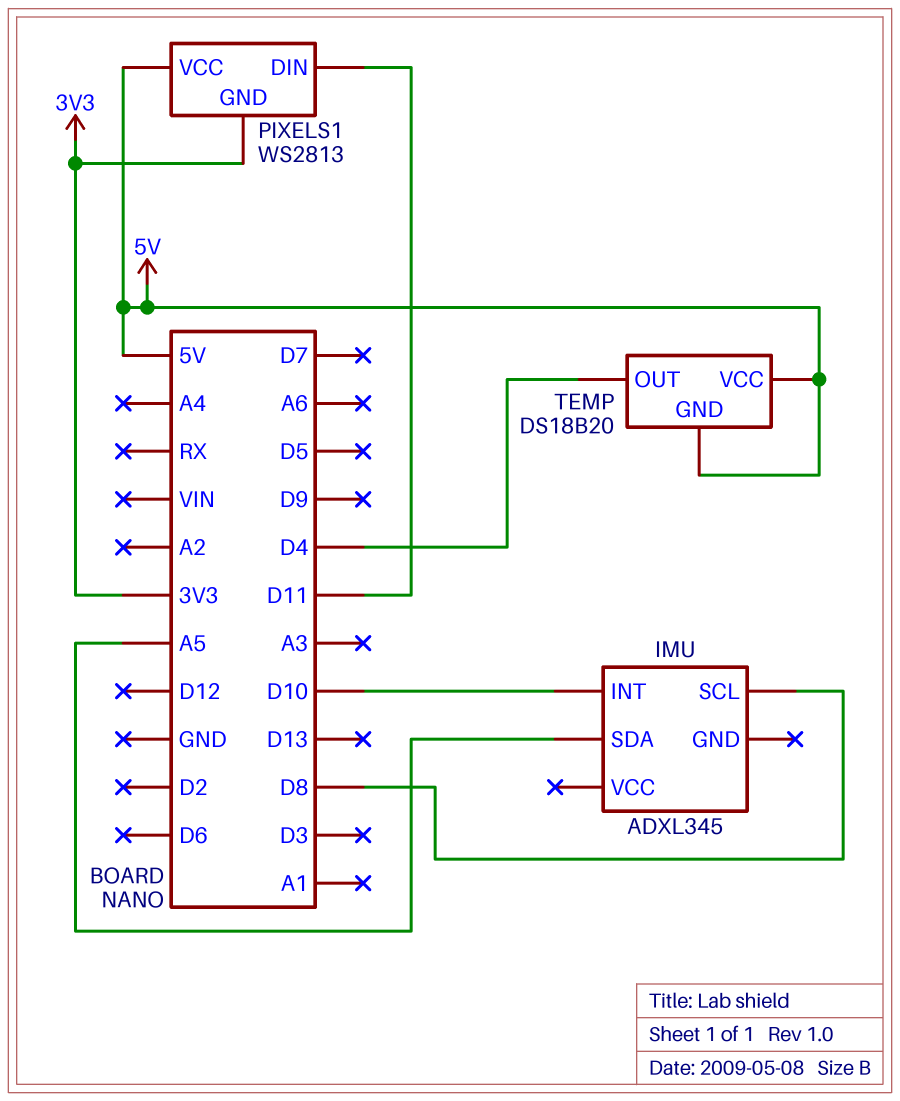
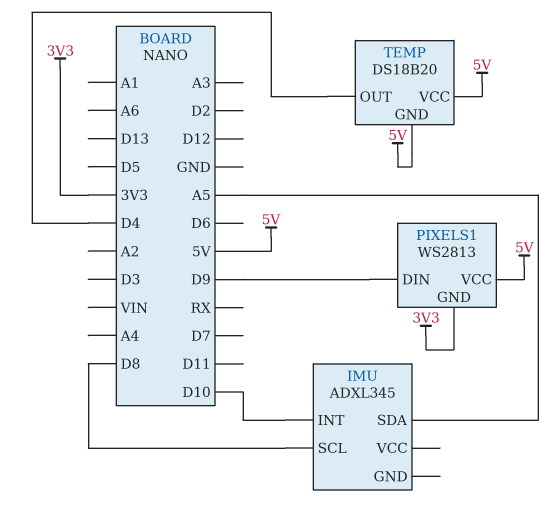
PIXELS1 pin DIN: D11 -> D9

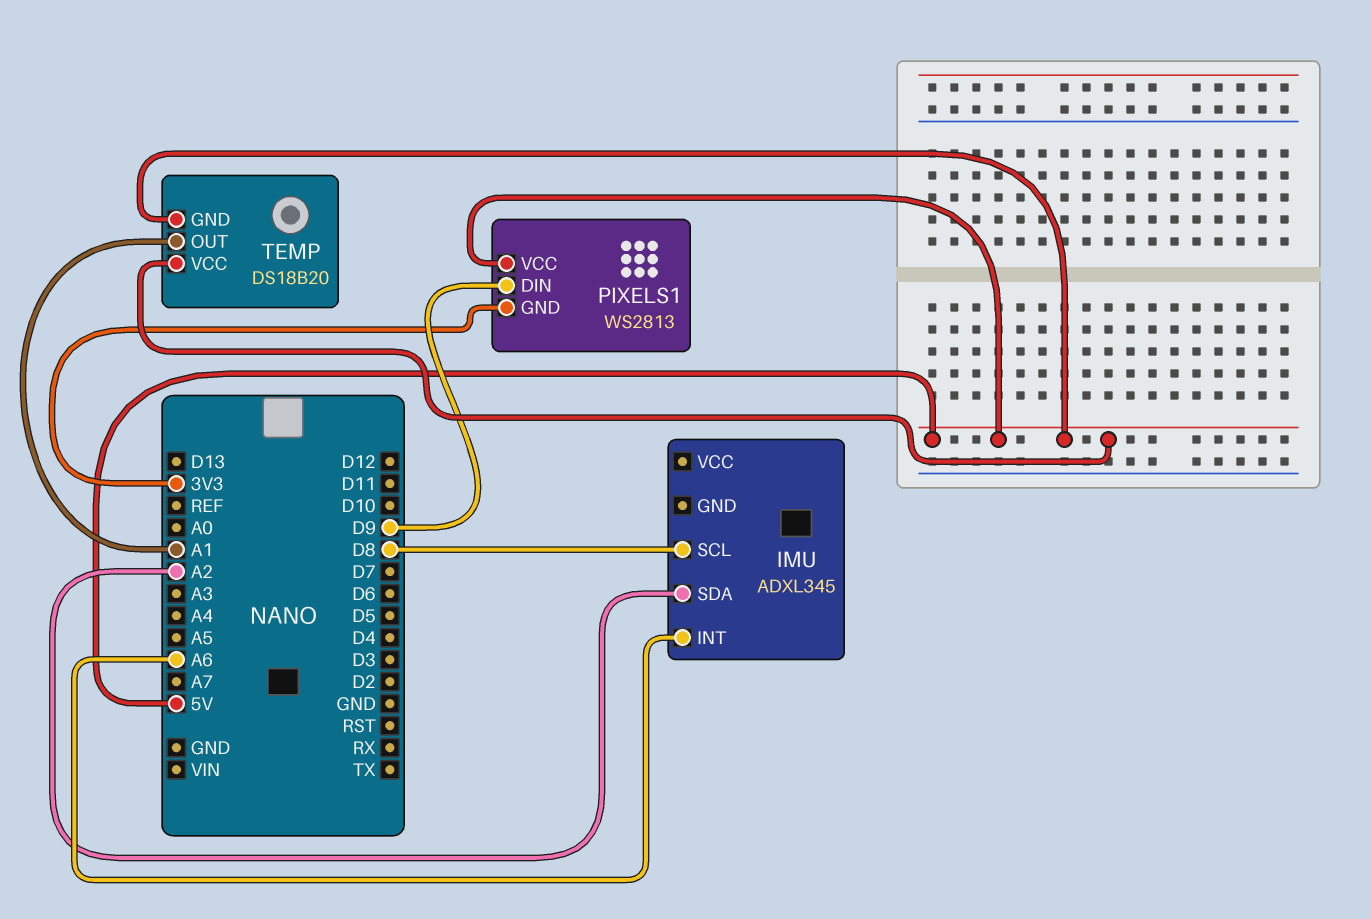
IMU pin INT: D10 -> A6
IMU pin SDA: A5 -> A2
TEMP pin OUT: D4 -> A1

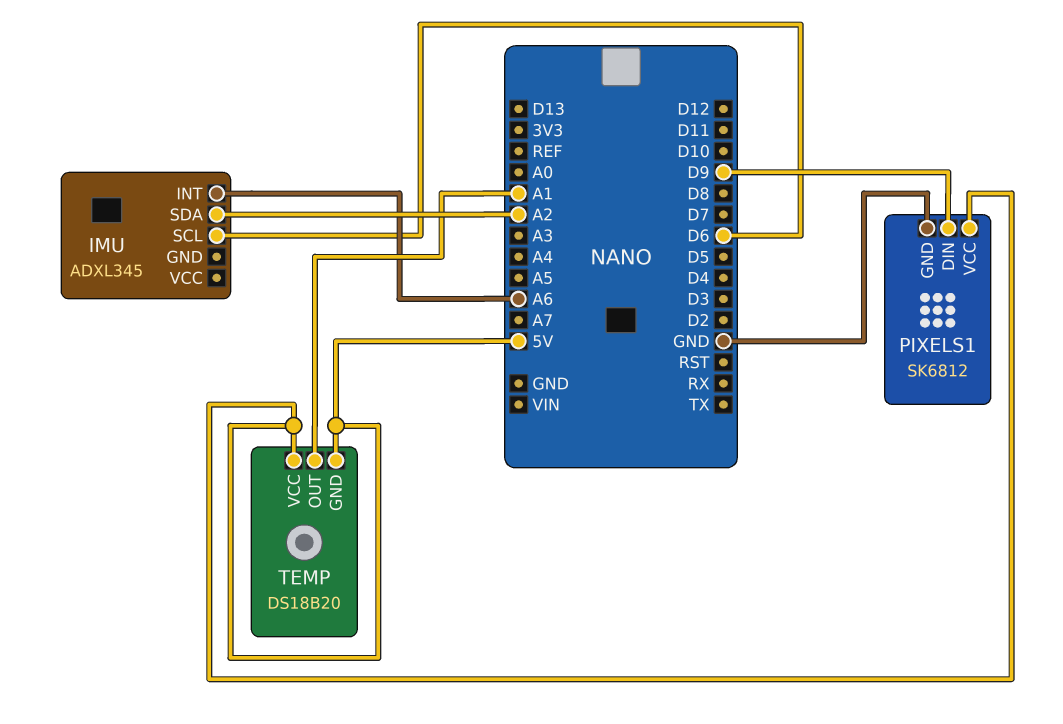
IMU pin SCL: D8 -> D6
PIXELS1: WS2813 -> SK6812
PIXELS1 pin GND: 3V3 -> GND

